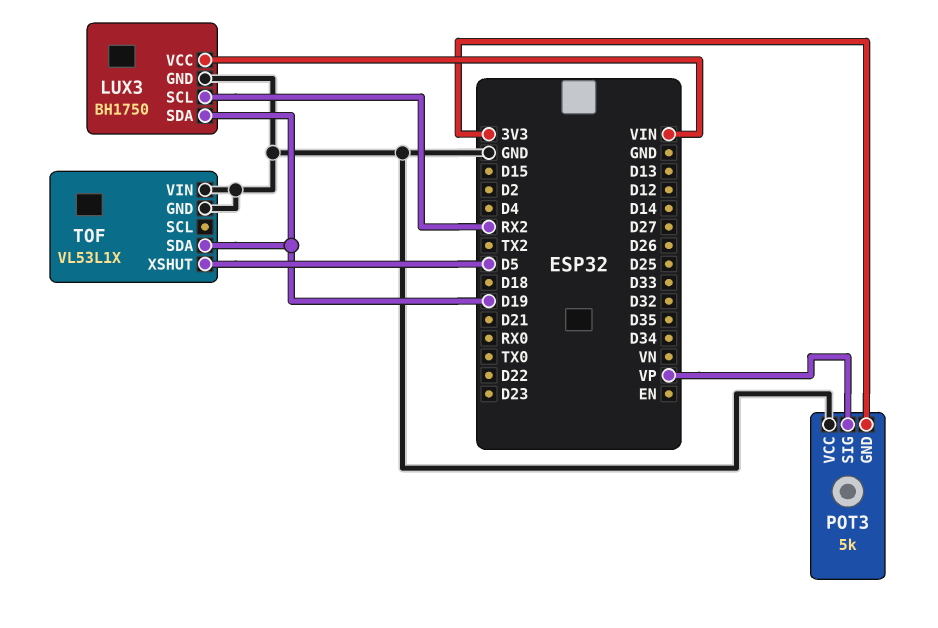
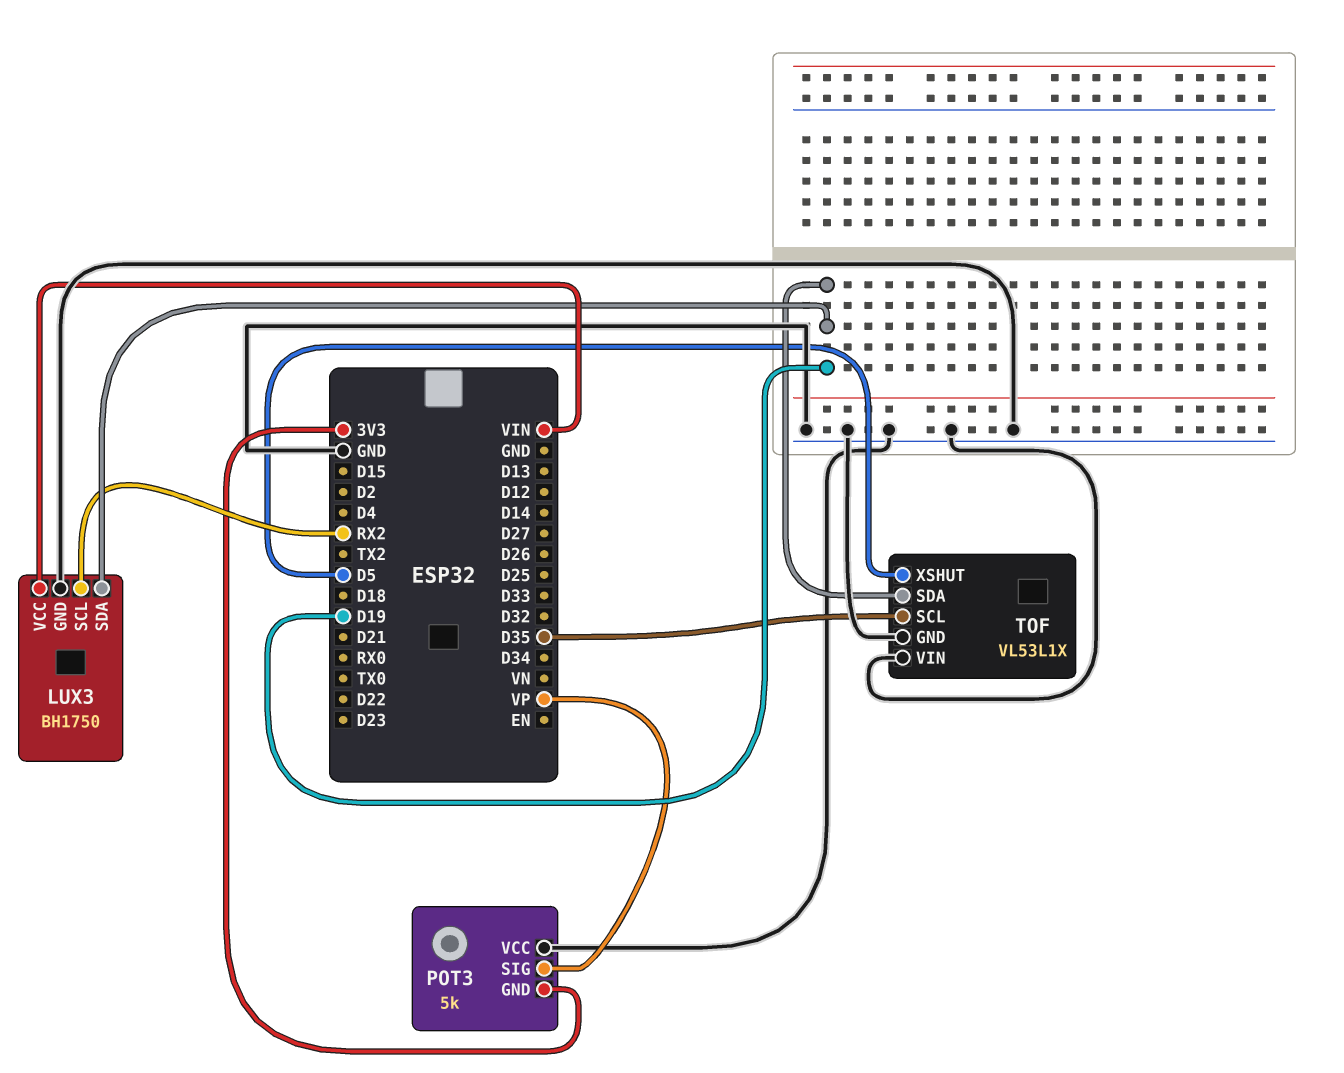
TOF pin SCL: none -> D35

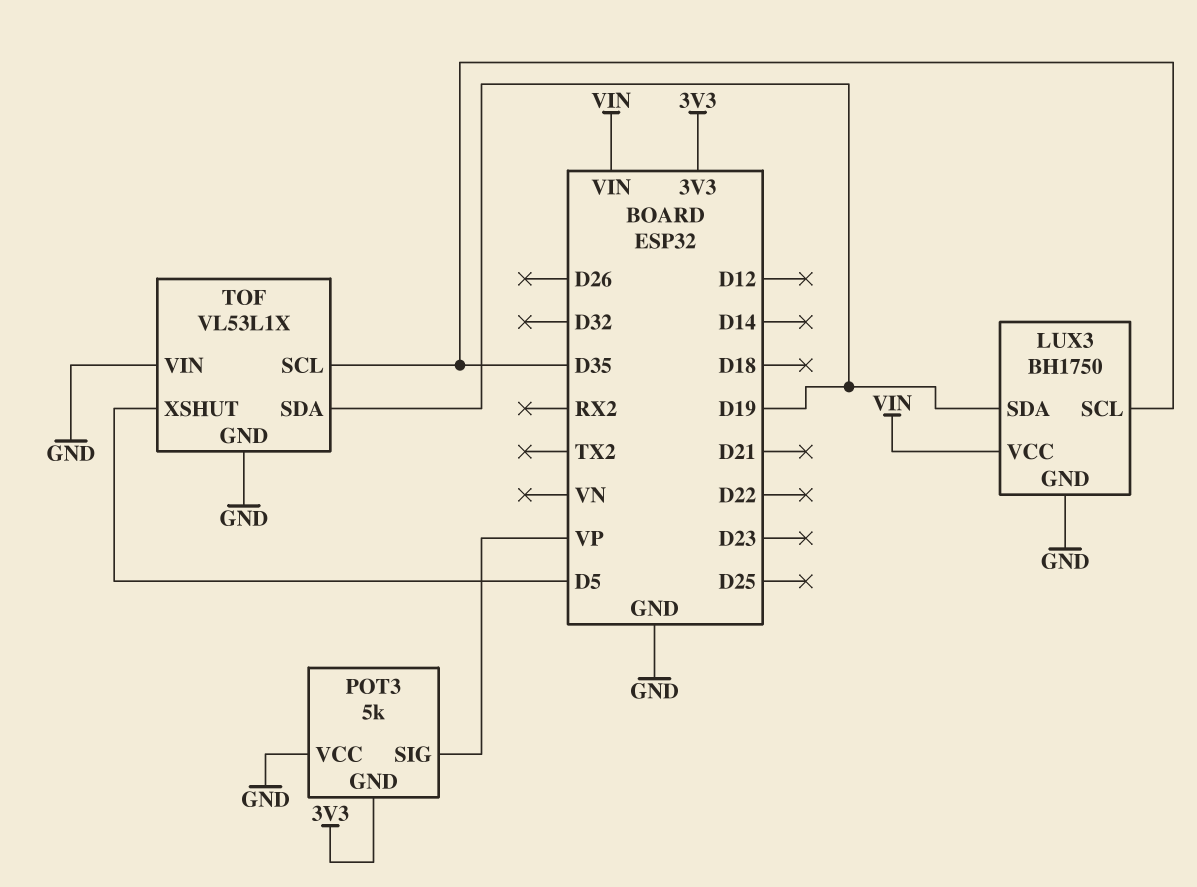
LUX3 pin SCL: RX2 -> D35

